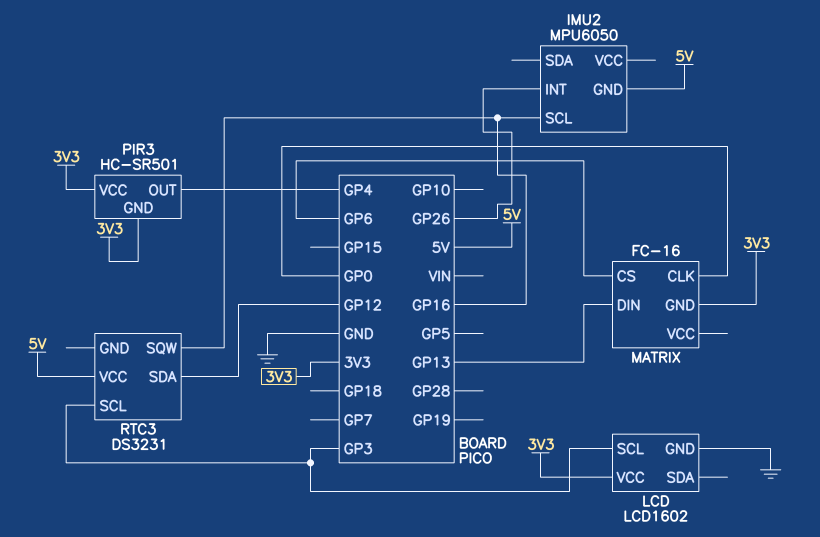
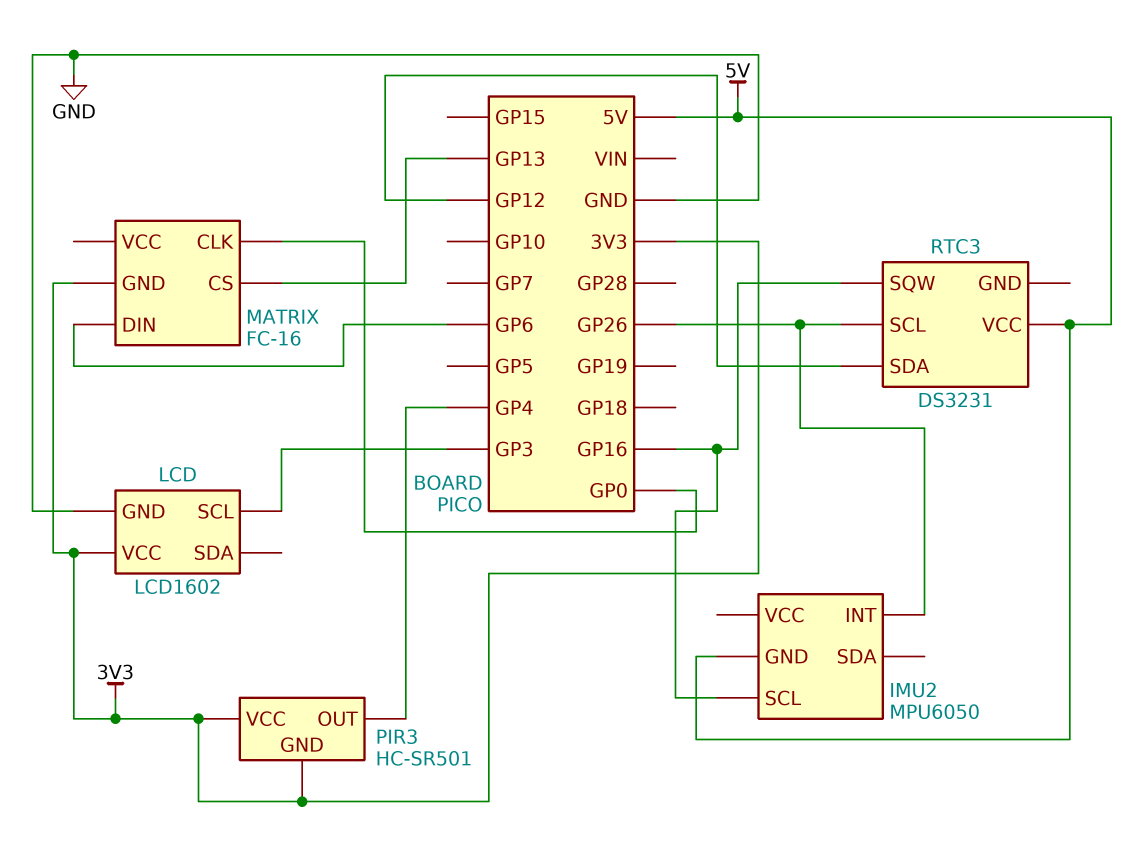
MATRIX pin CS: GP6 -> GP13
MATRIX pin DIN: GP13 -> GP6
RTC3 pin SCL: GP3 -> GP26

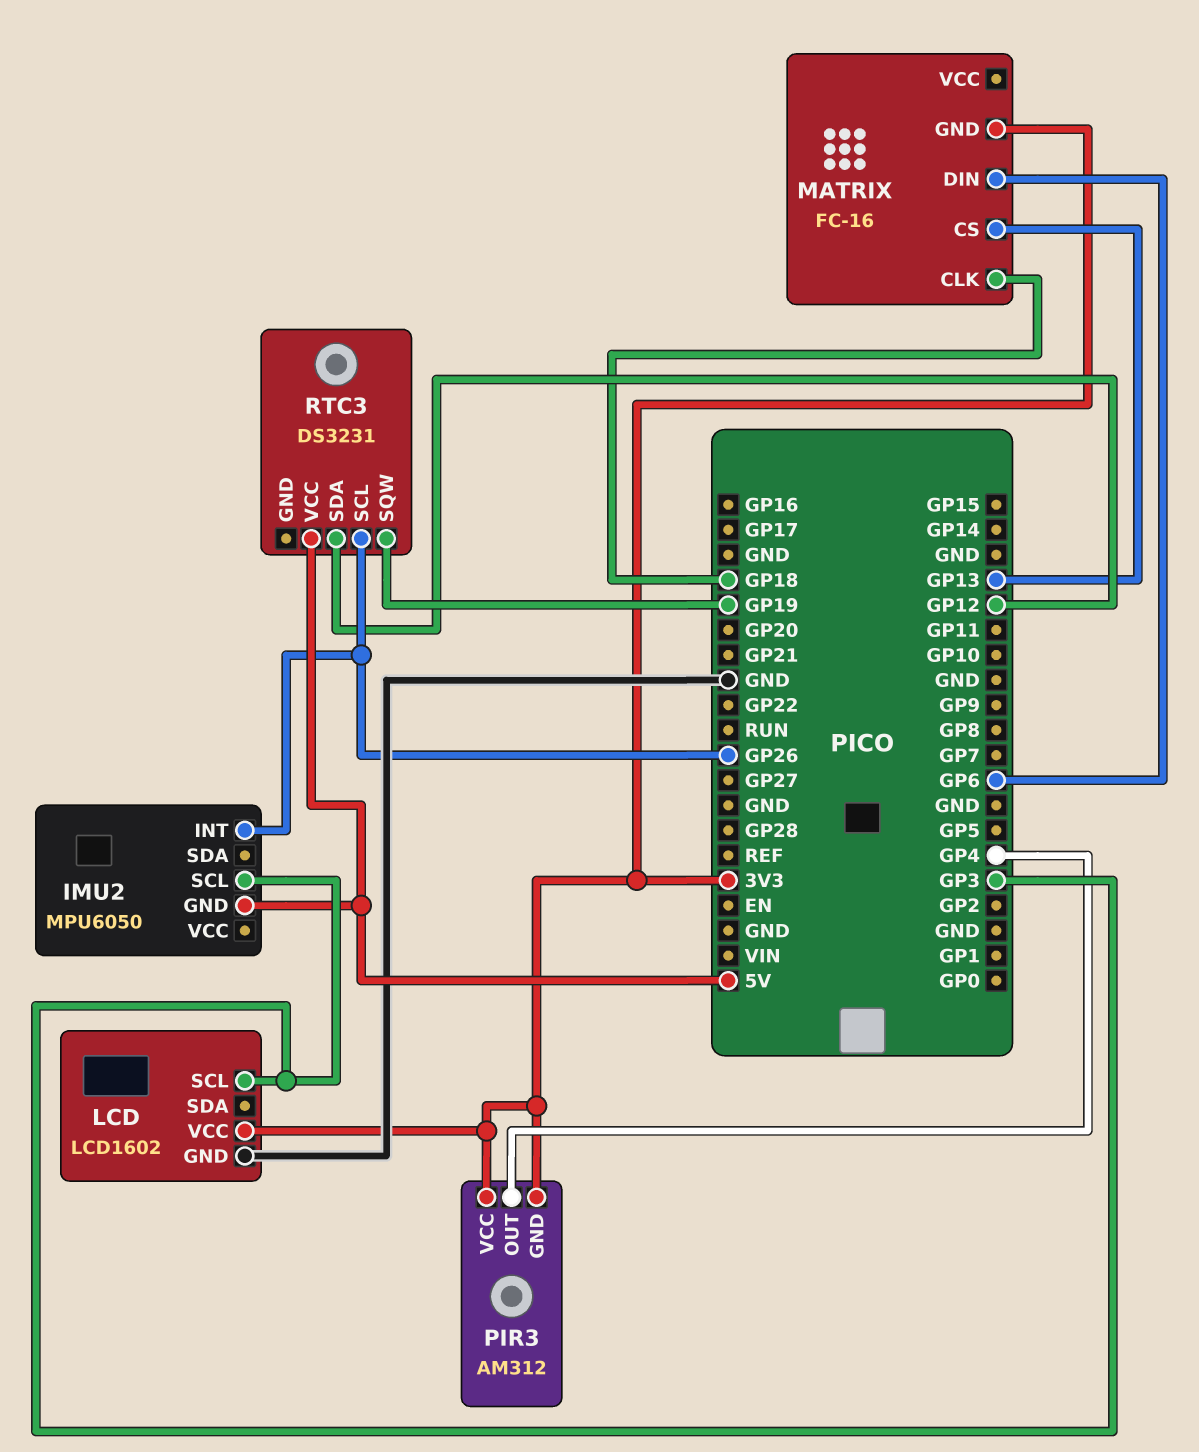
IMU2 pin SCL: GP16 -> GP3
MATRIX pin CLK: GP0 -> GP18
PIR3: HC-SR501 -> AM312
RTC3 pin SQW: GP16 -> GP19

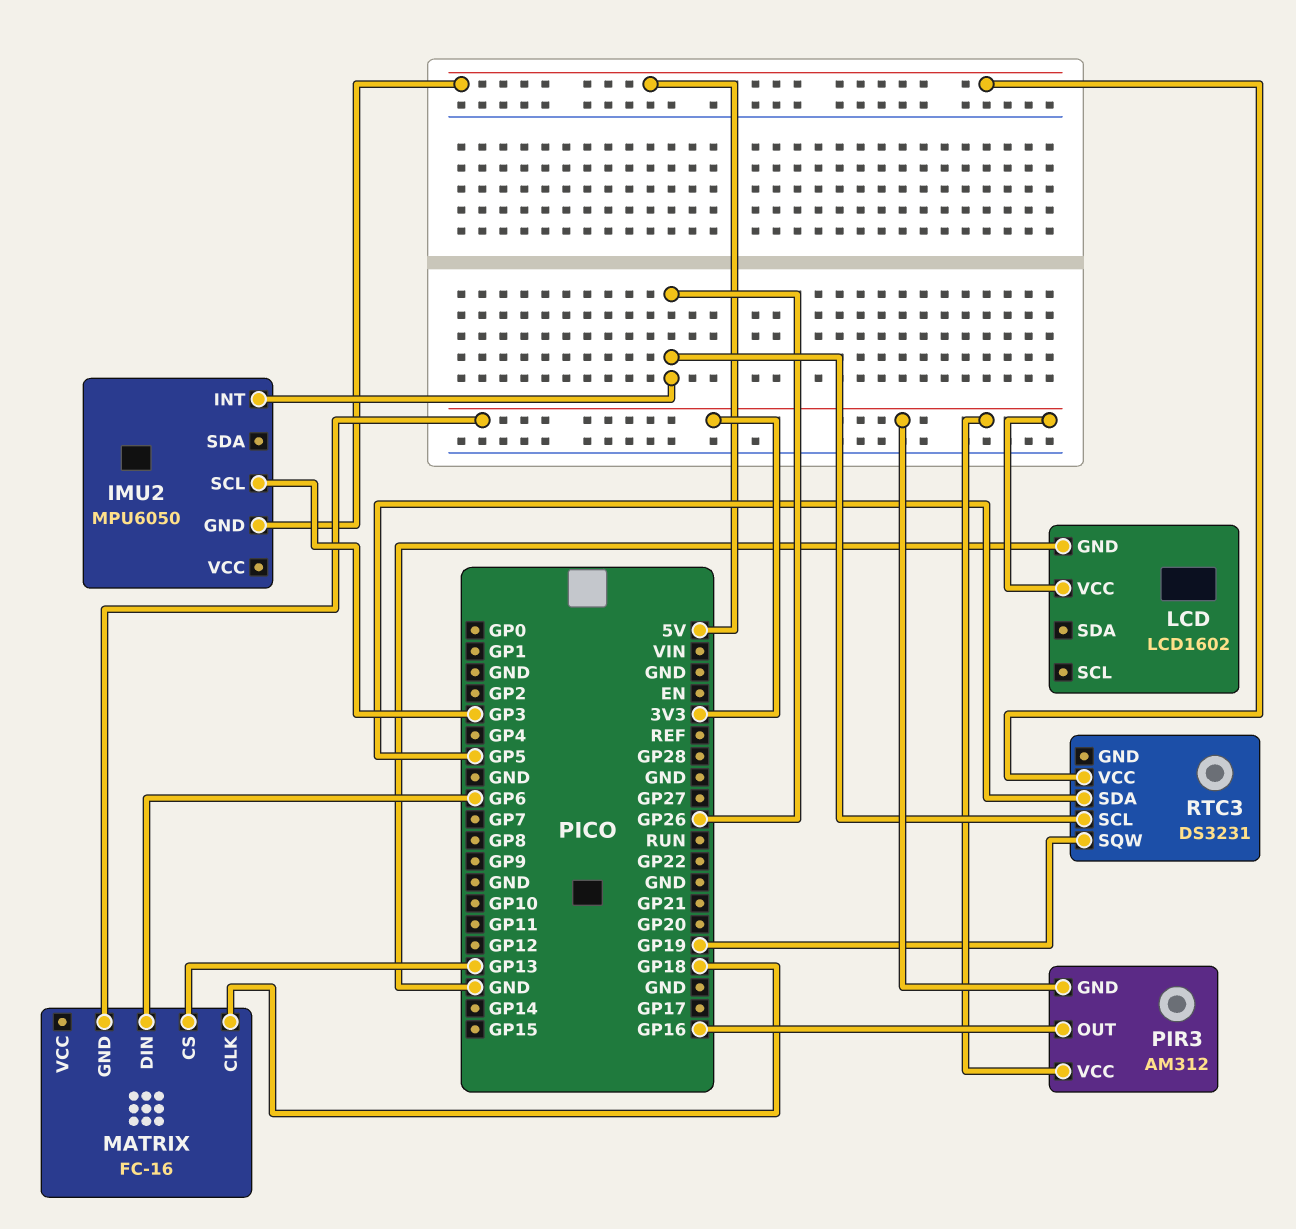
LCD pin SCL: GP3 -> none
PIR3 pin OUT: GP4 -> GP16
RTC3 pin SDA: GP12 -> GP5

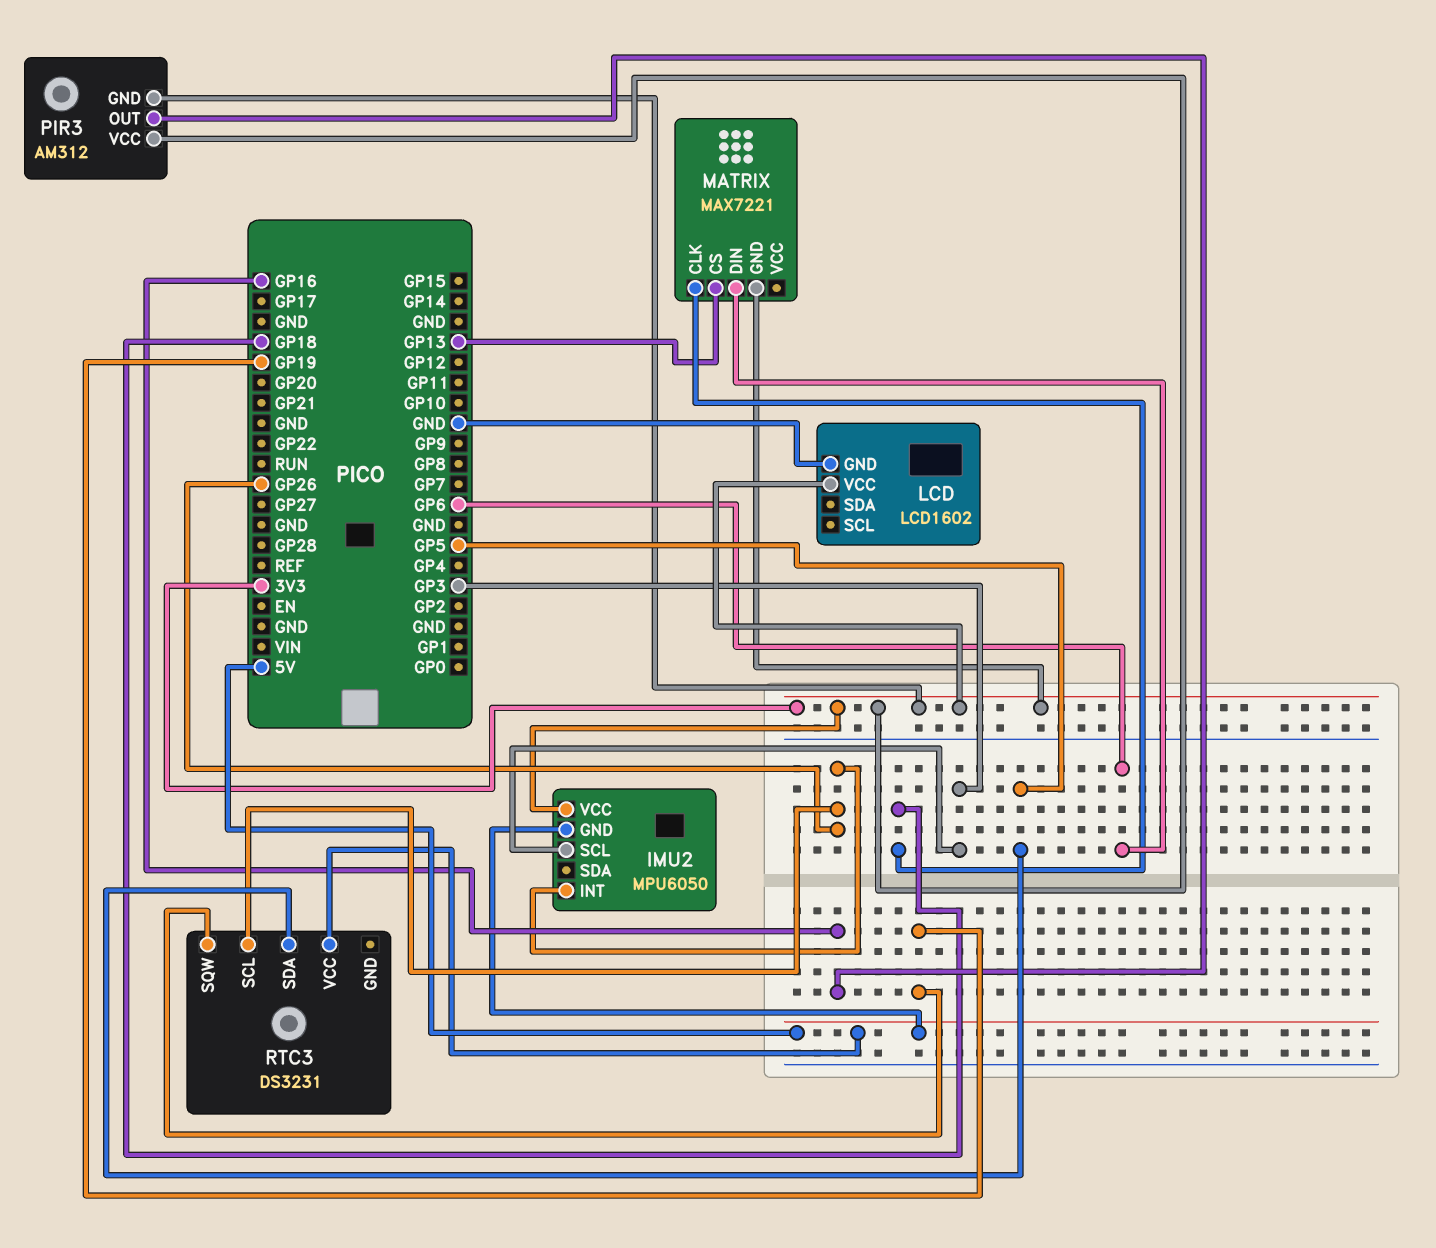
IMU2 pin VCC: none -> 3V3
MATRIX: FC-16 -> MAX7221

